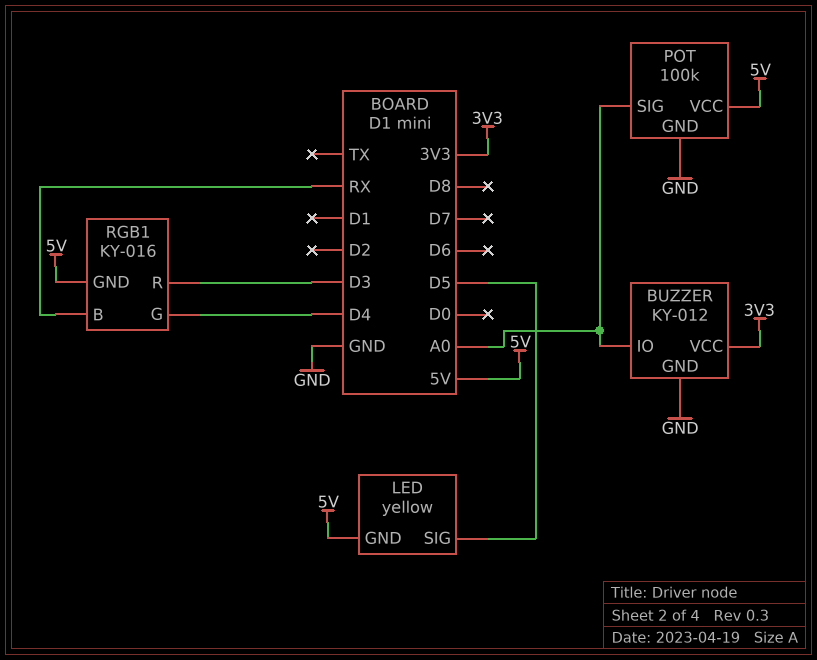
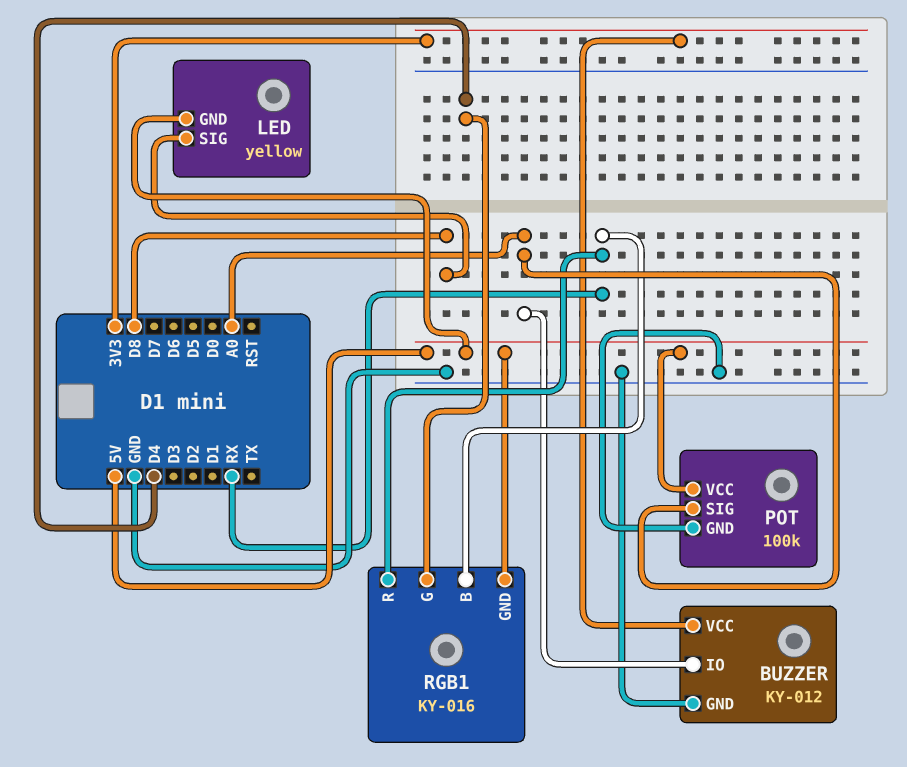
LED pin SIG: D5 -> D8
RGB1 pin R: D3 -> RX

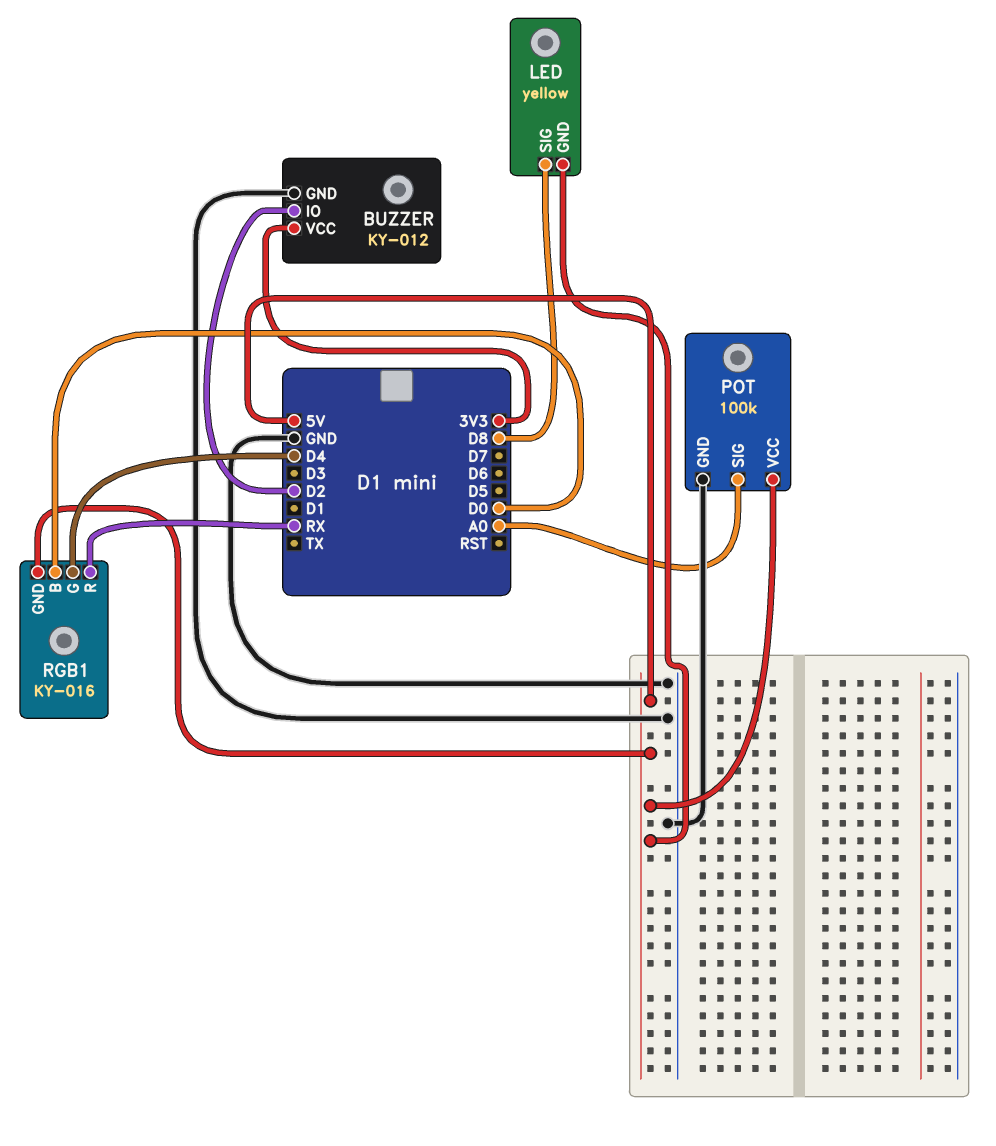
BUZZER pin IO: A0 -> D2
RGB1 pin B: RX -> D0

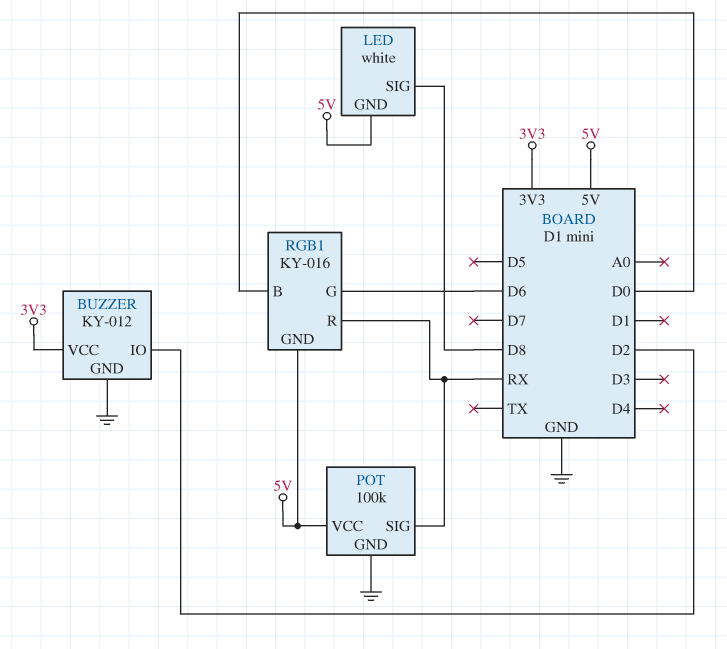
LED: yellow -> white
POT pin SIG: A0 -> RX
RGB1 pin G: D4 -> D6

